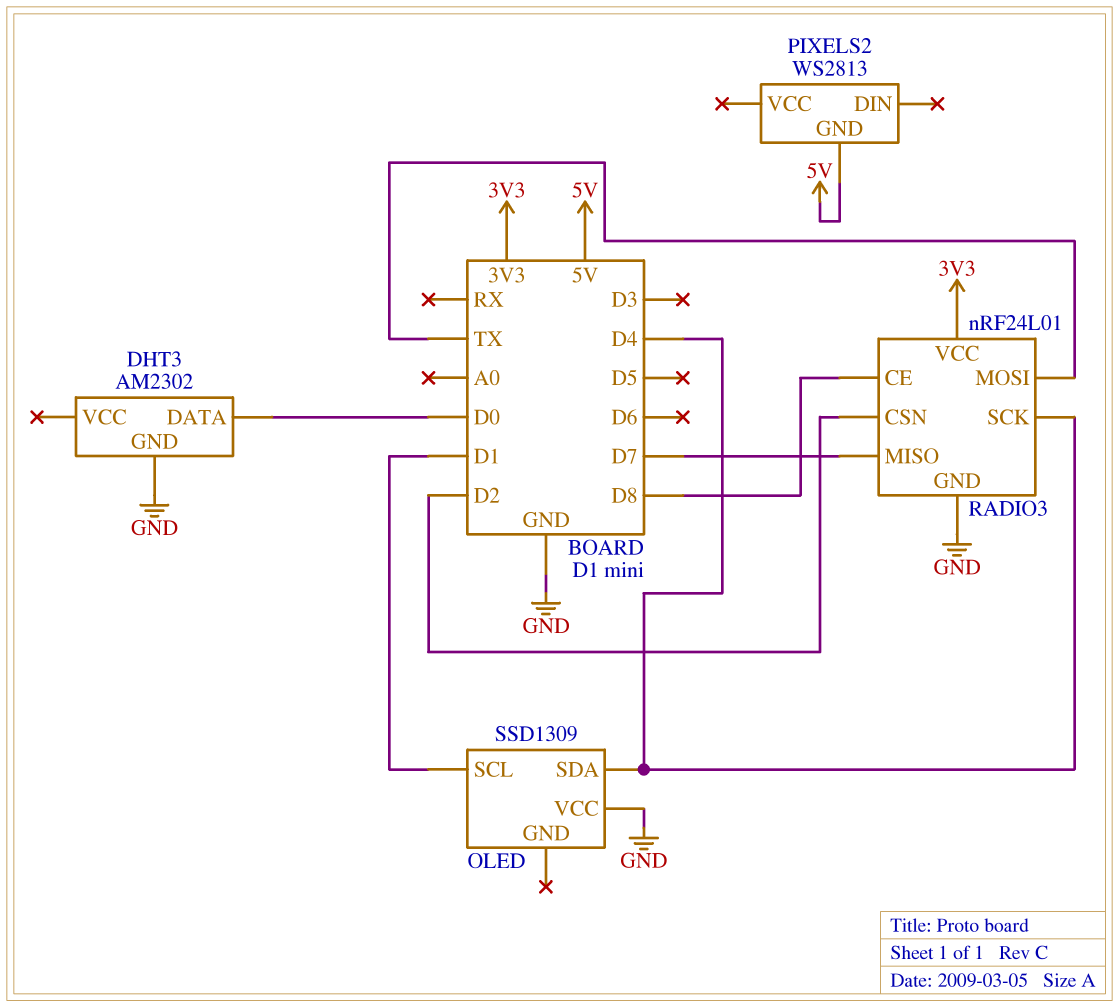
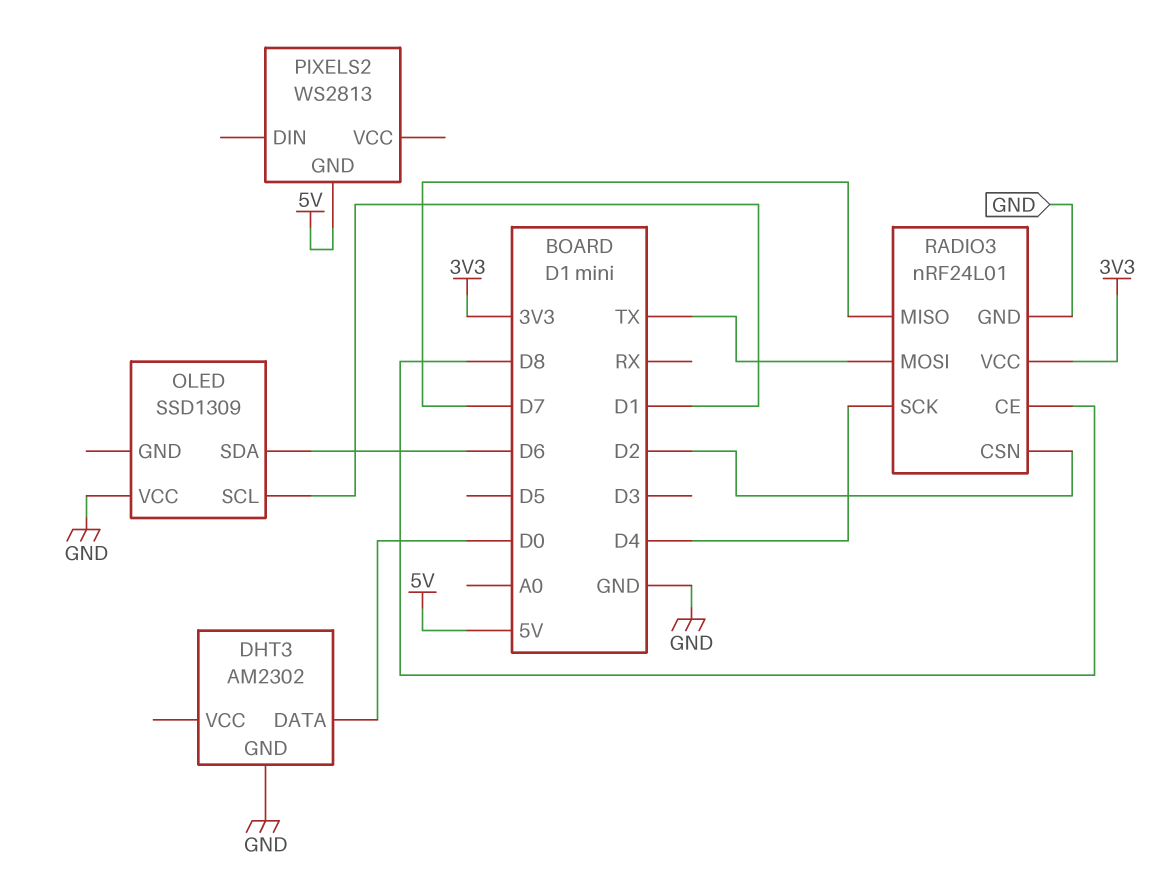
OLED pin SDA: D4 -> D6

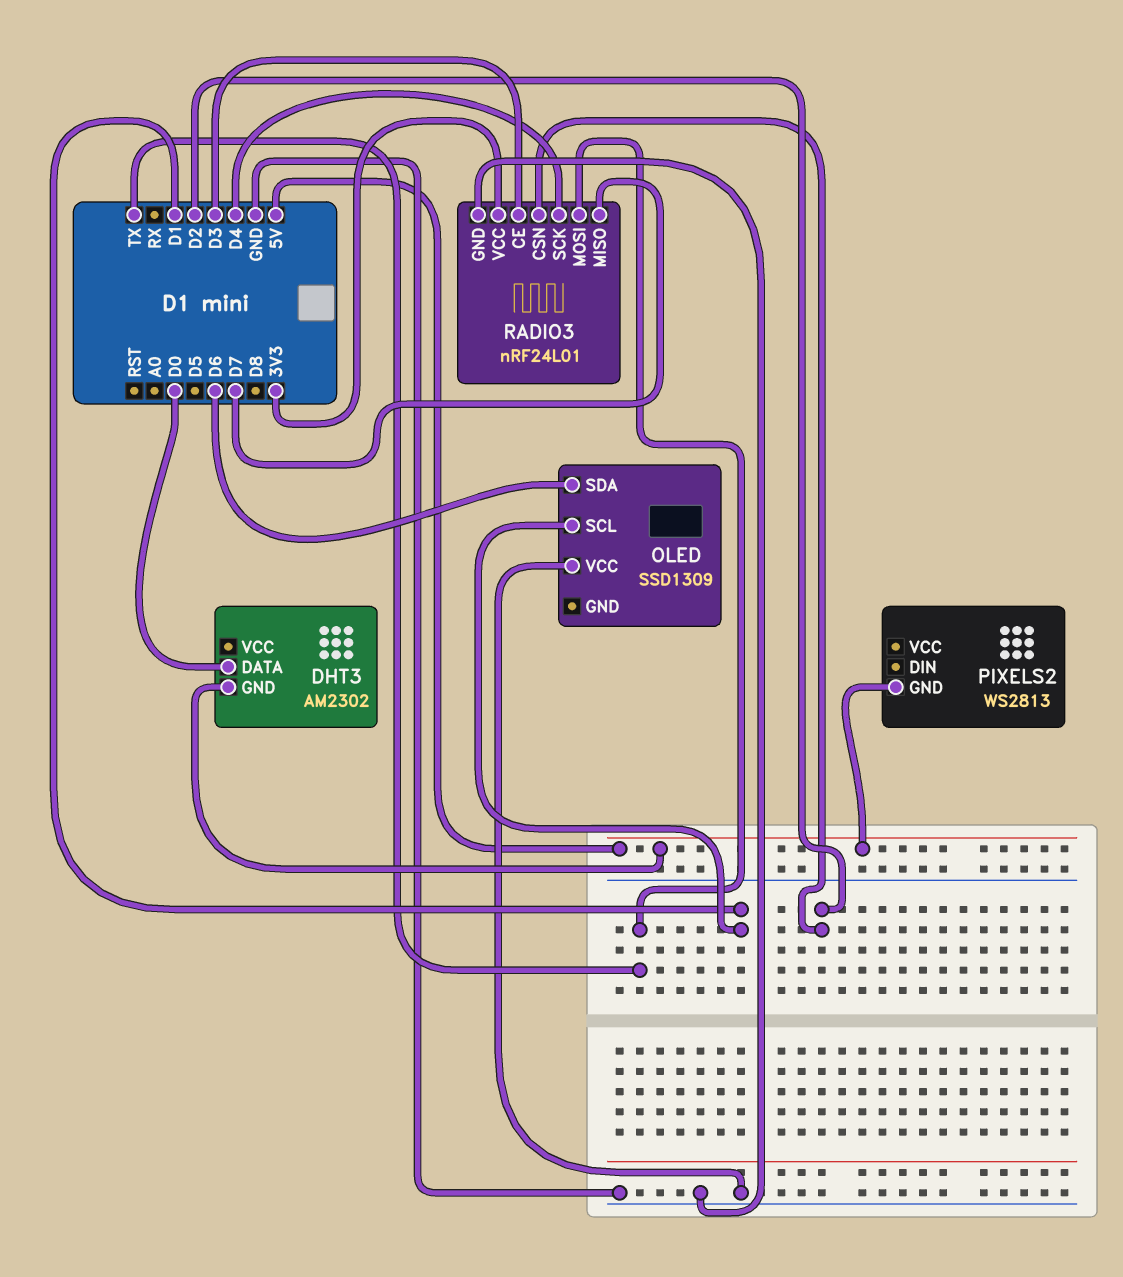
DHT3 pin GND: GND -> 5V
RADIO3 pin CE: D8 -> D3

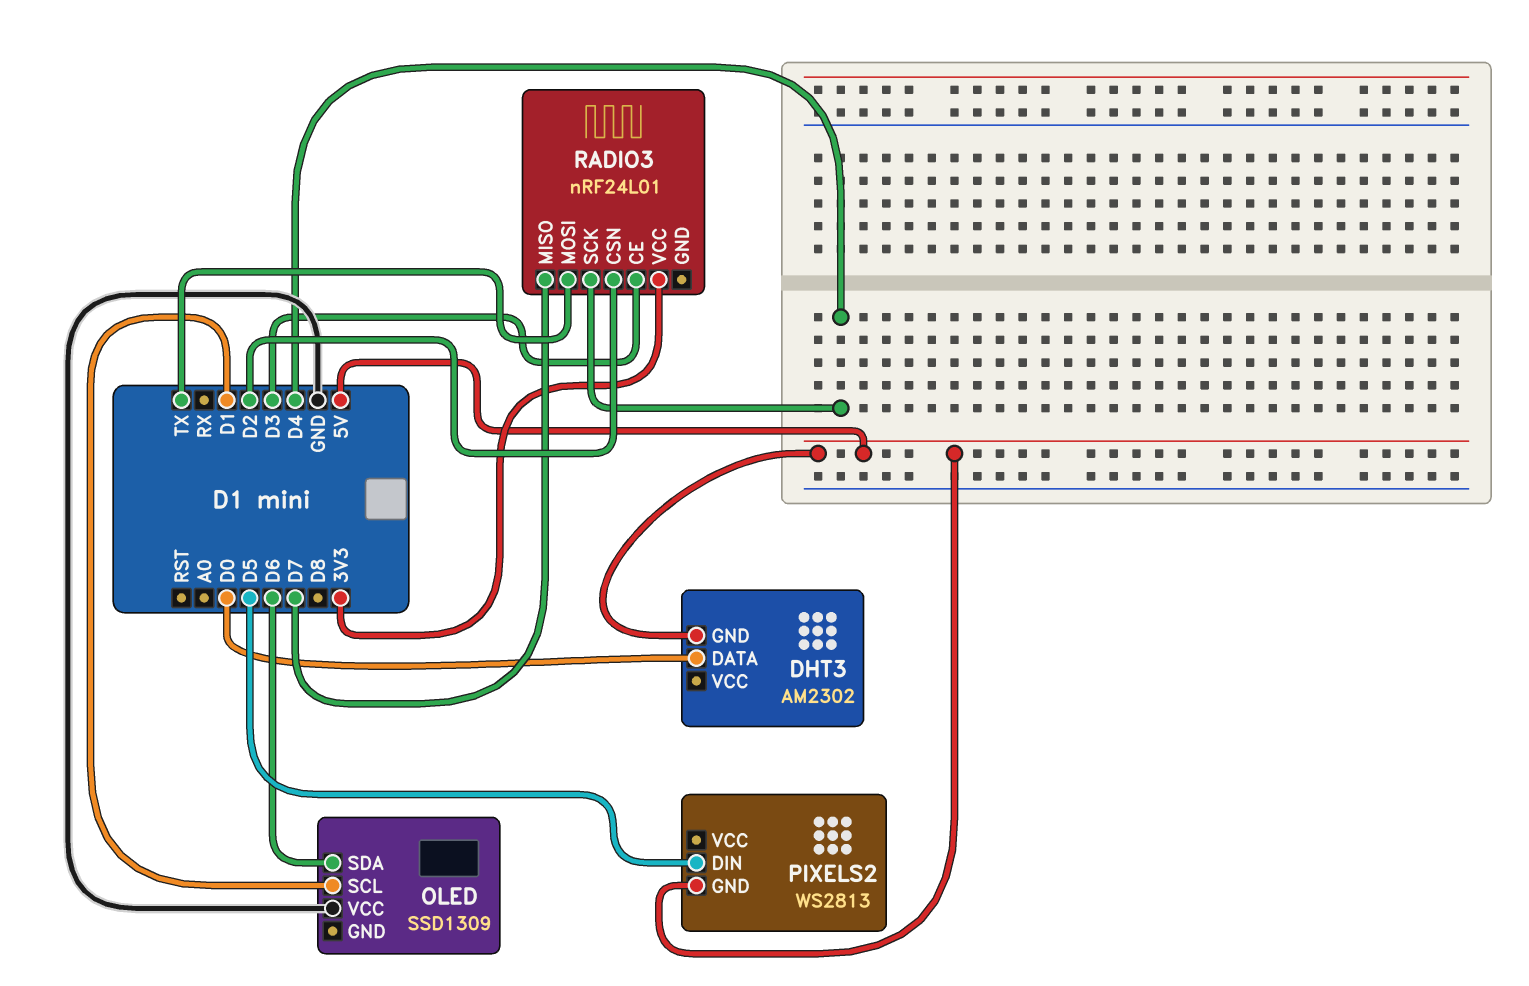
PIXELS2 pin DIN: none -> D5
RADIO3 pin GND: GND -> none

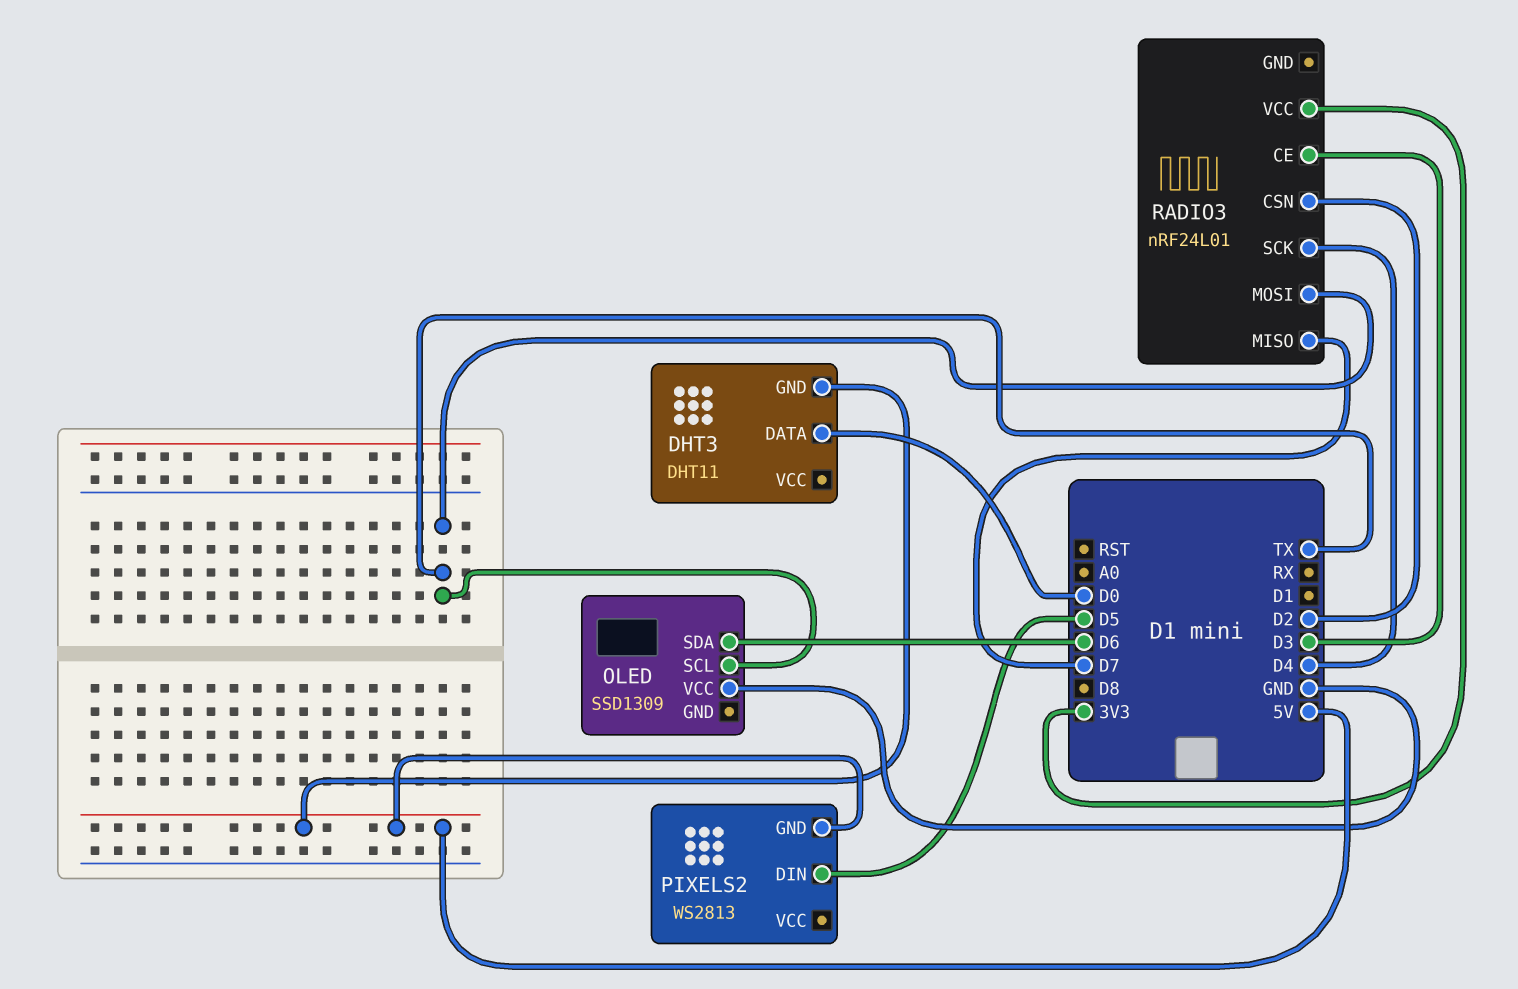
DHT3: AM2302 -> DHT11
OLED pin SCL: D1 -> TX

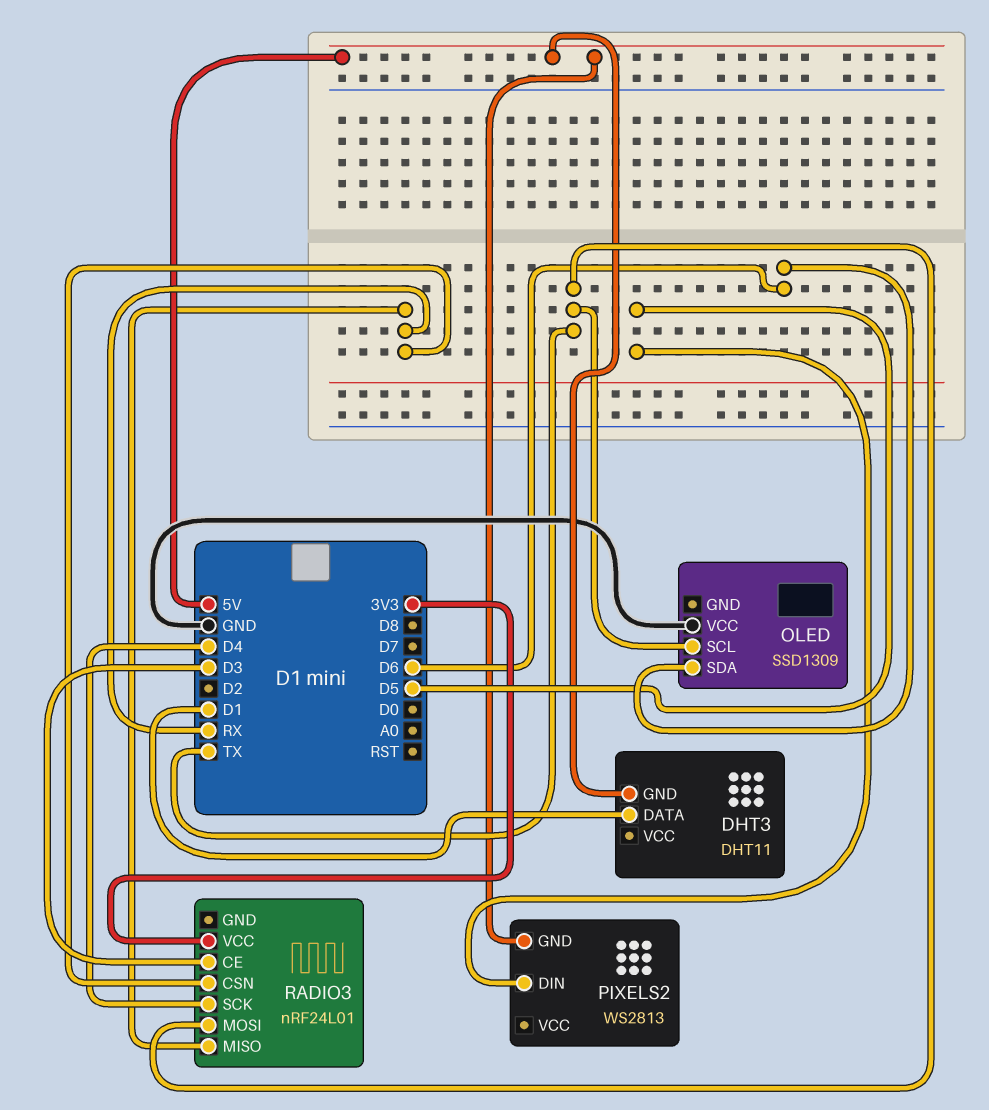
DHT3 pin DATA: D0 -> D1
RADIO3 pin CSN: D2 -> RX
RADIO3 pin MISO: D7 -> RX

